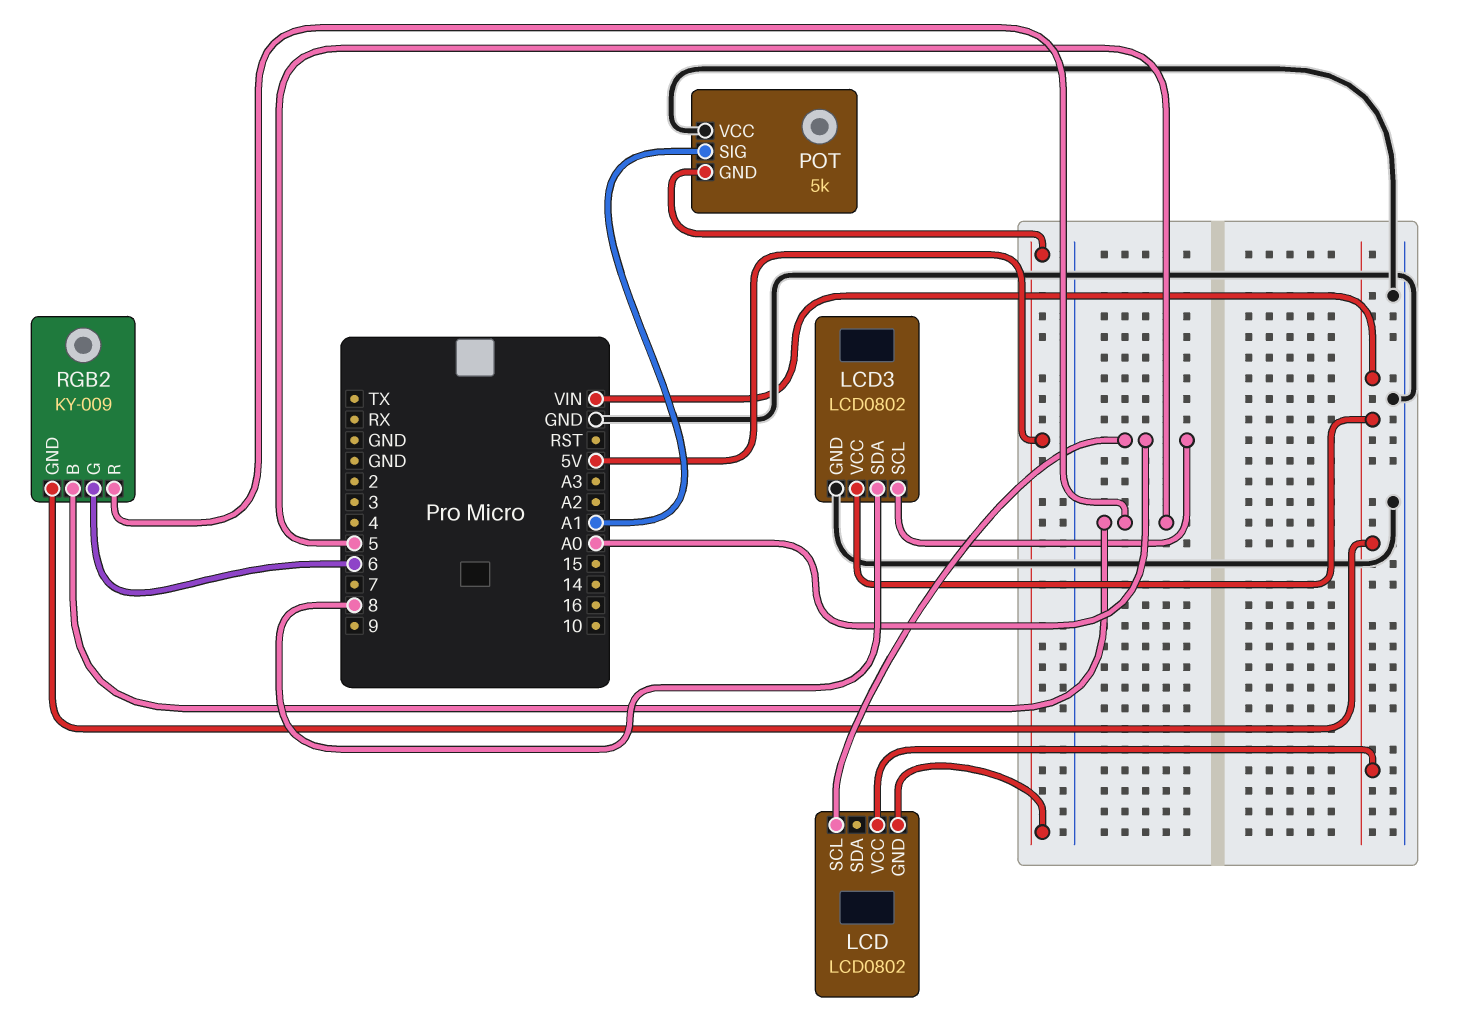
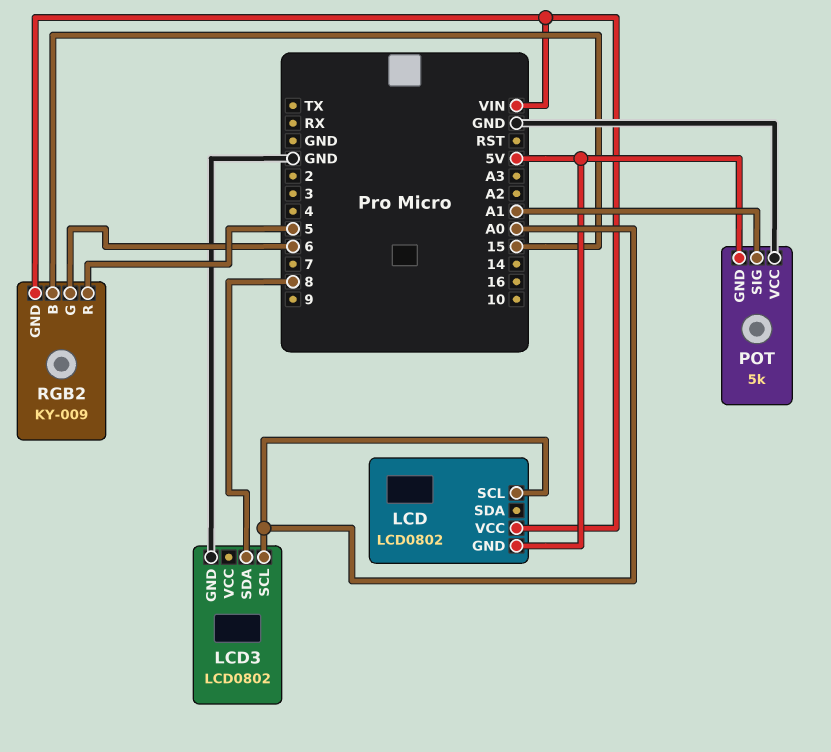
LCD3 pin VCC: VIN -> none
RGB2 pin B: 5 -> 15

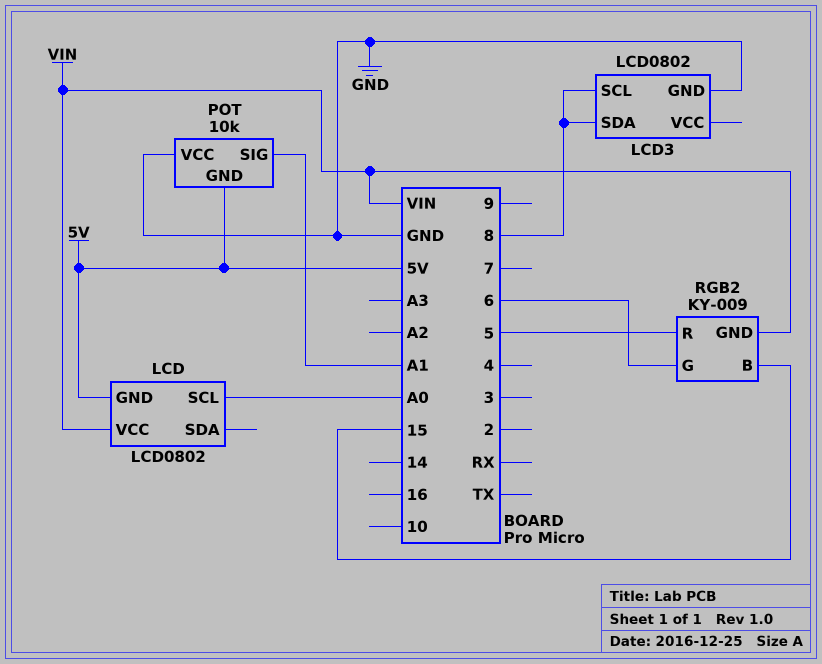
LCD3 pin SCL: A0 -> 8
POT: 5k -> 10k

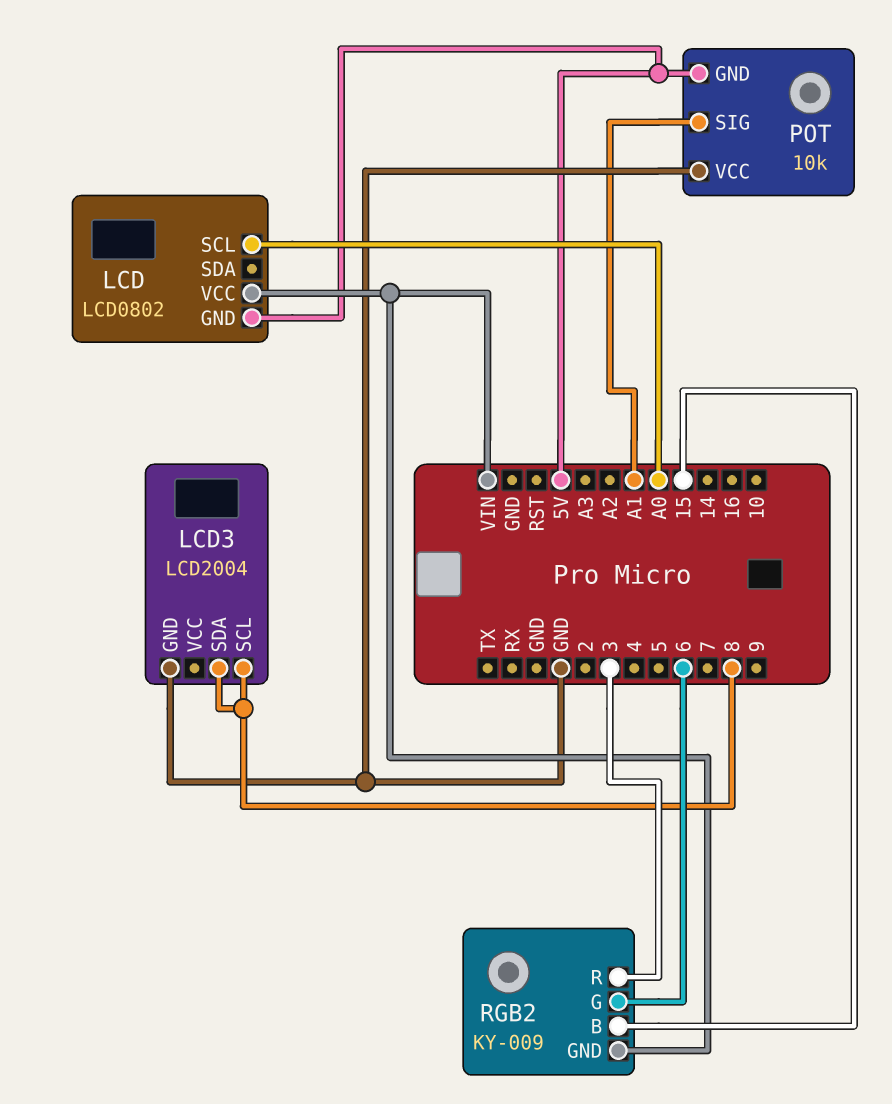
LCD3: LCD0802 -> LCD2004
RGB2 pin R: 5 -> 3

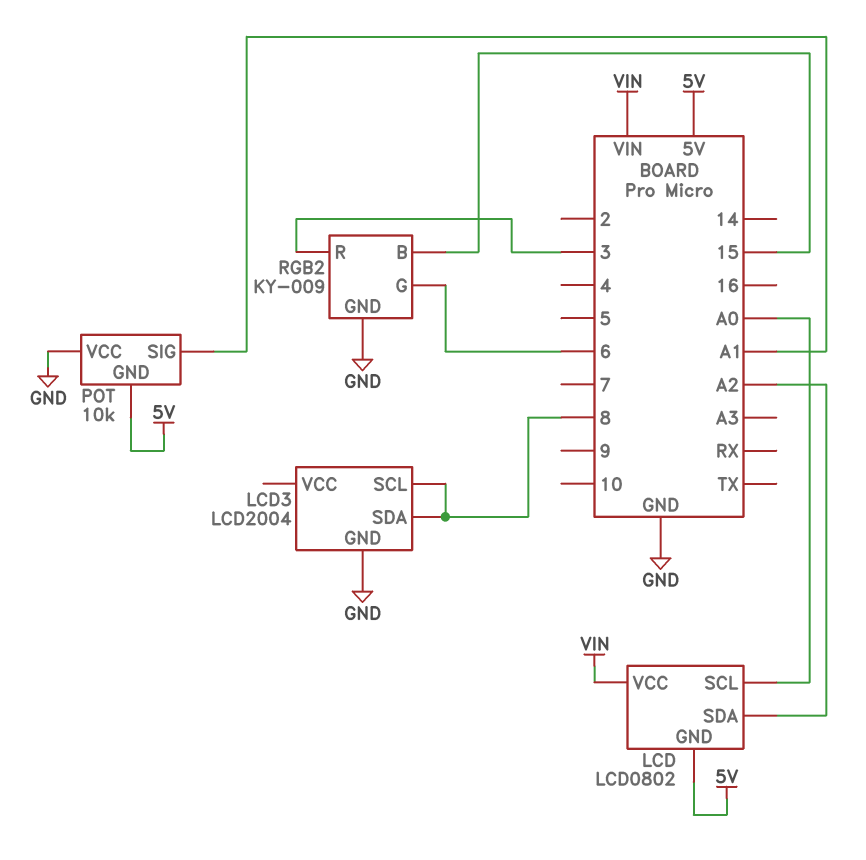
LCD pin SDA: none -> A2
RGB2 pin GND: VIN -> GND

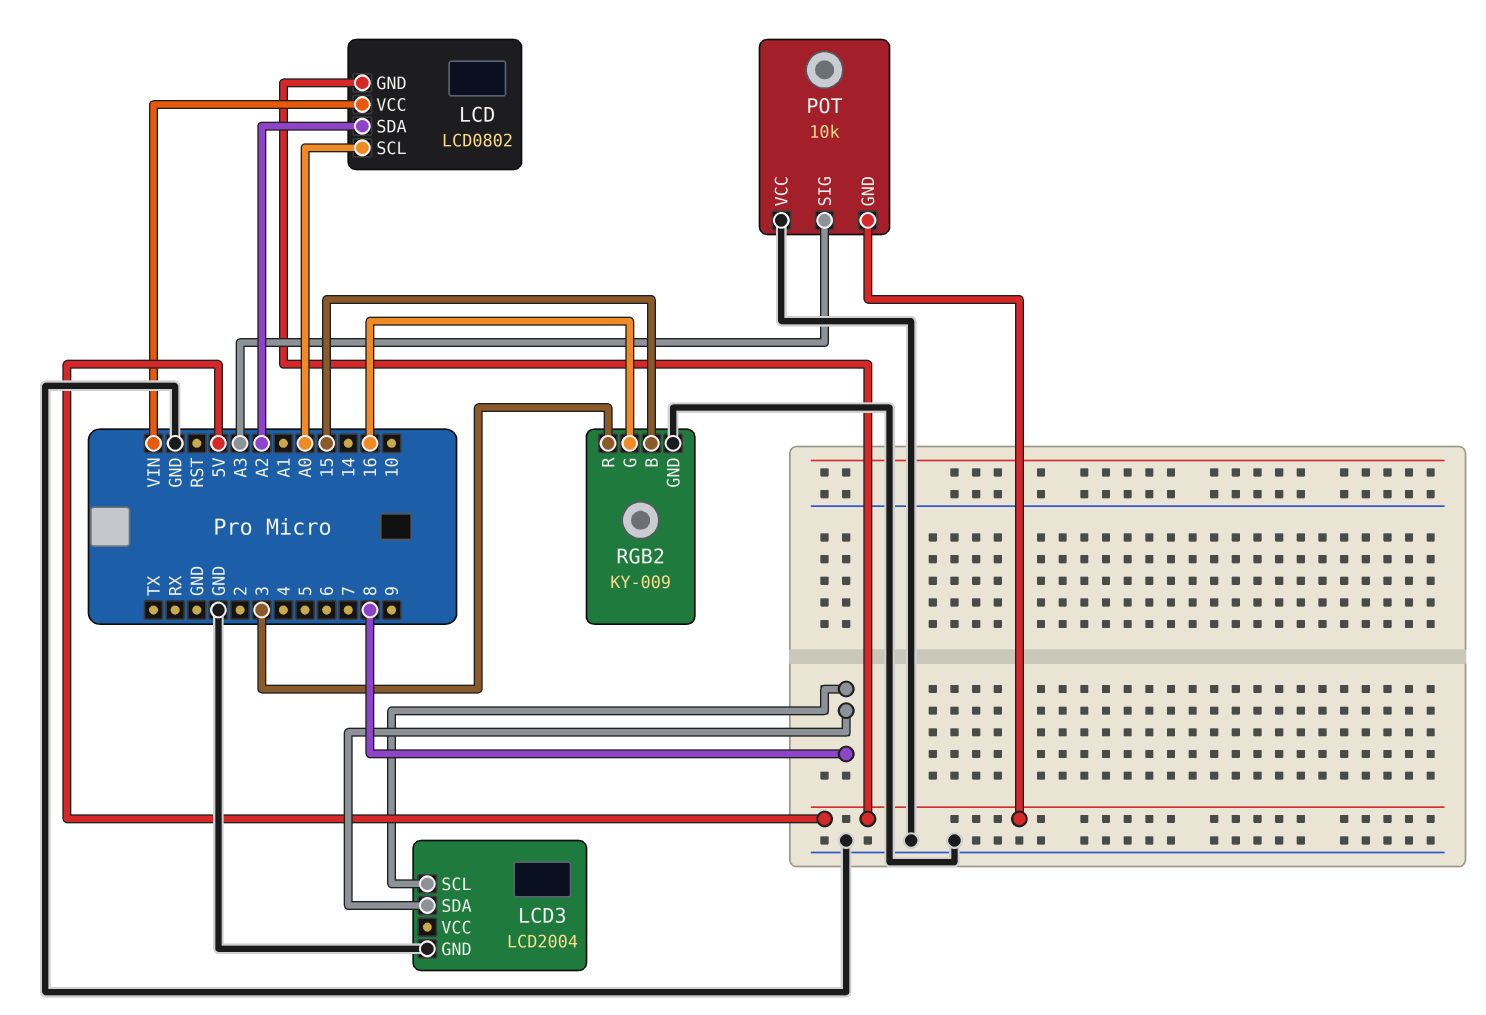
POT pin SIG: A1 -> A3
RGB2 pin G: 6 -> 16

